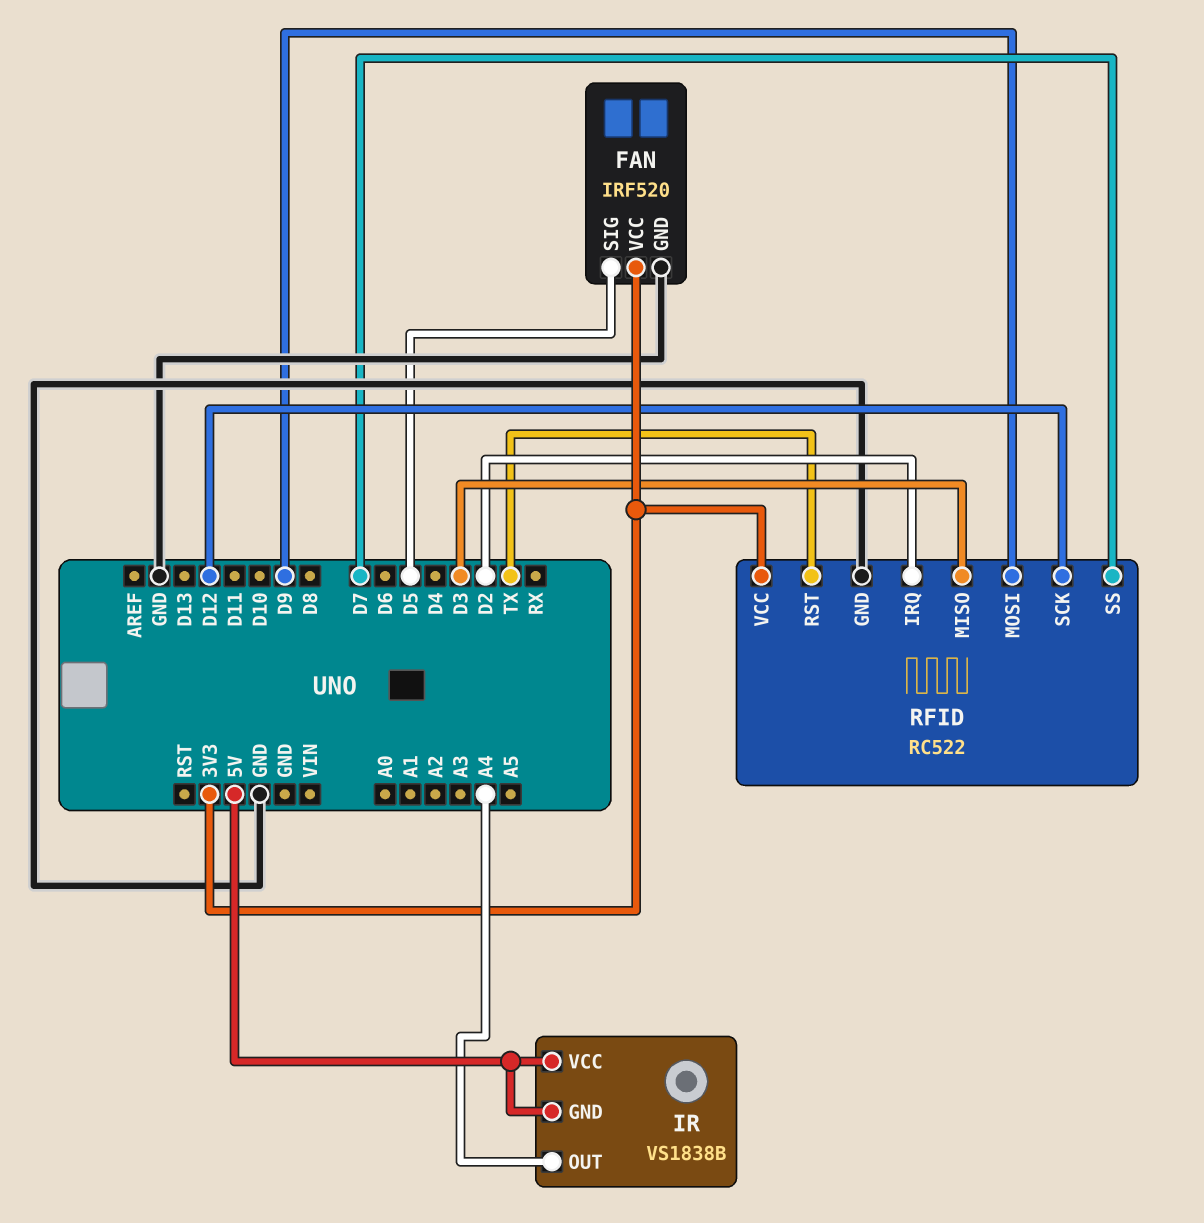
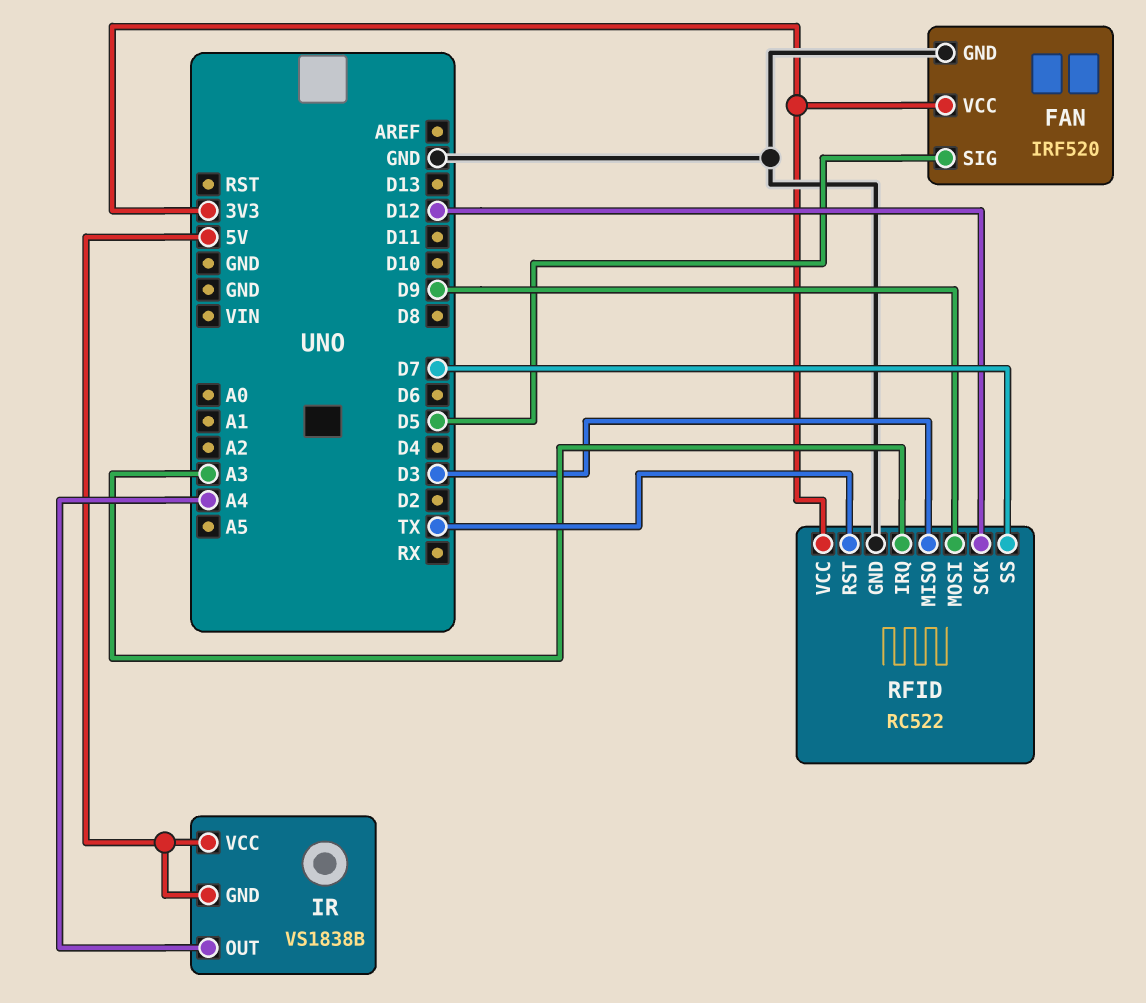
RFID pin IRQ: D2 -> A3

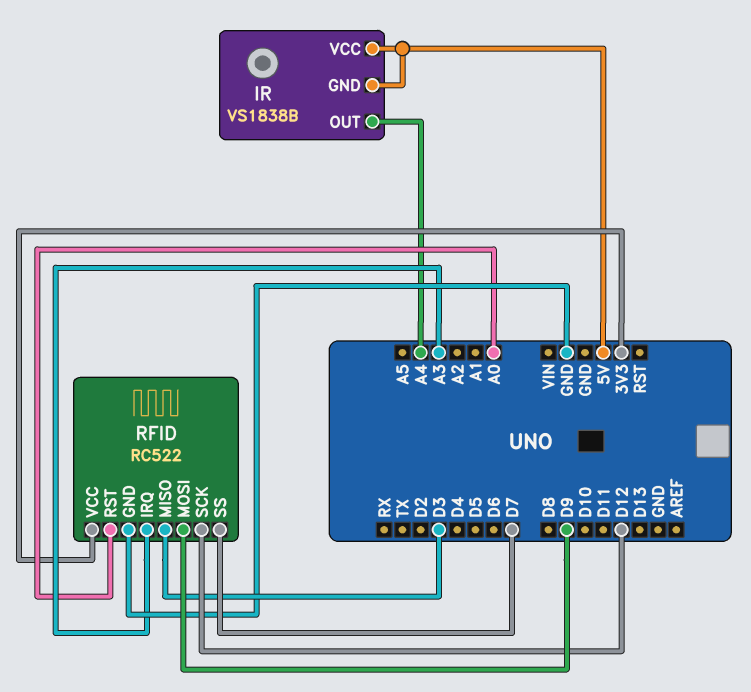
FAN: IRF520 -> none
FAN pin GND: GND -> none
FAN pin SIG: D5 -> none
FAN pin VCC: 3V3 -> none
RFID pin RST: TX -> A0

